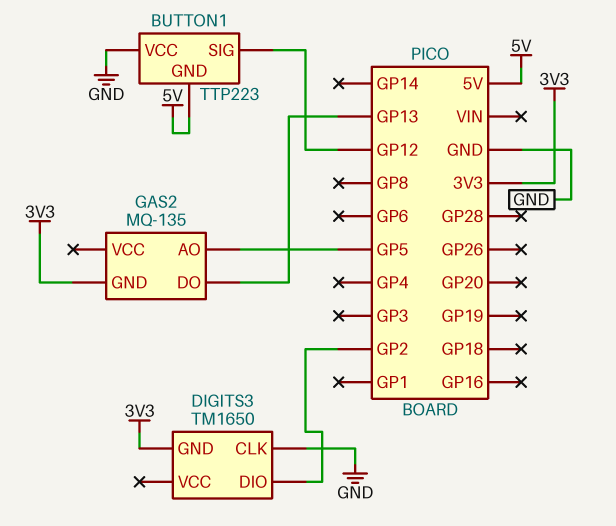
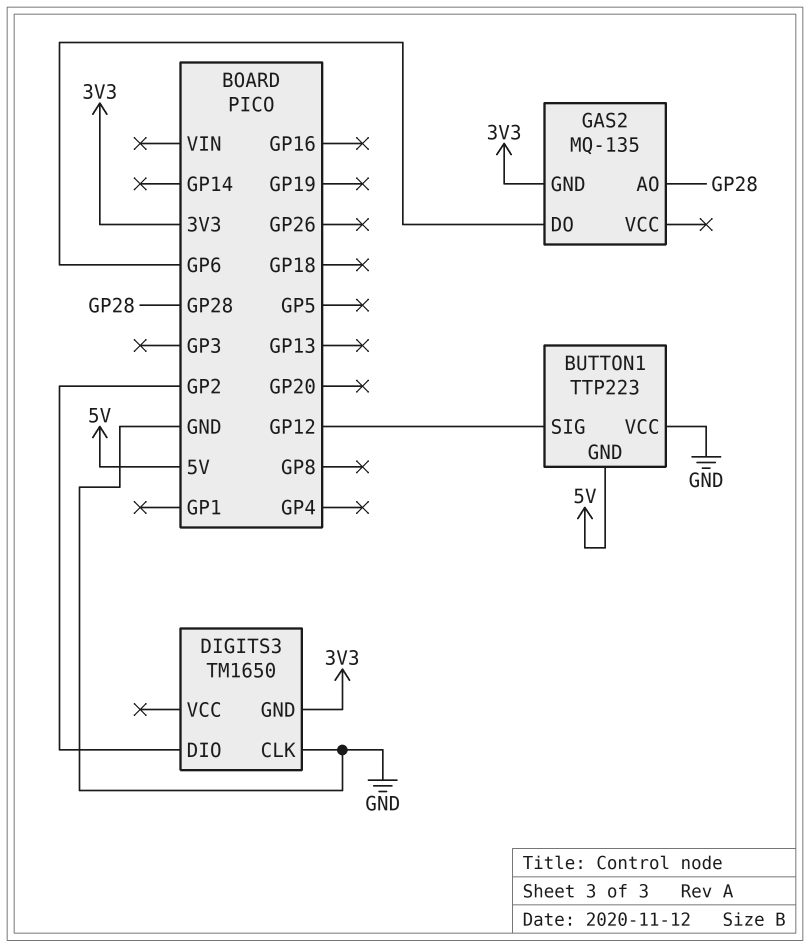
GAS2 pin AO: GP5 -> GP28
GAS2 pin DO: GP13 -> GP6

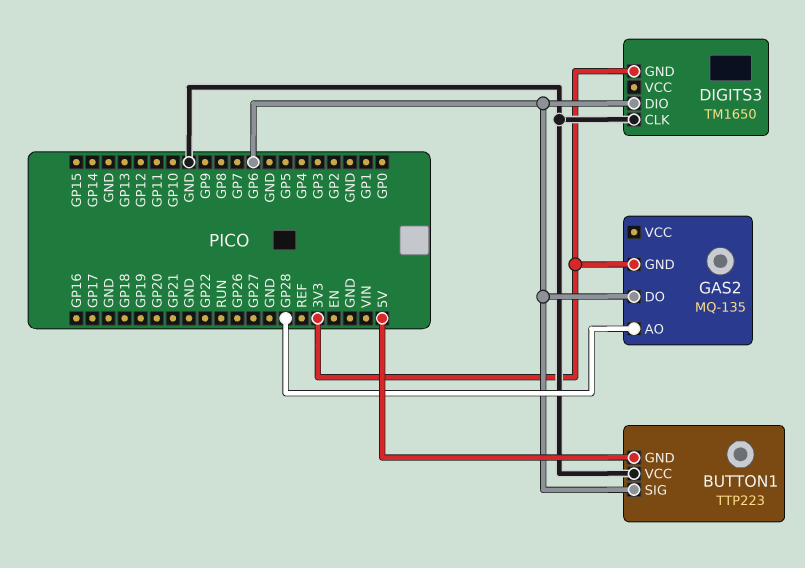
BUTTON1 pin SIG: GP12 -> GP6
DIGITS3 pin DIO: GP2 -> GP6

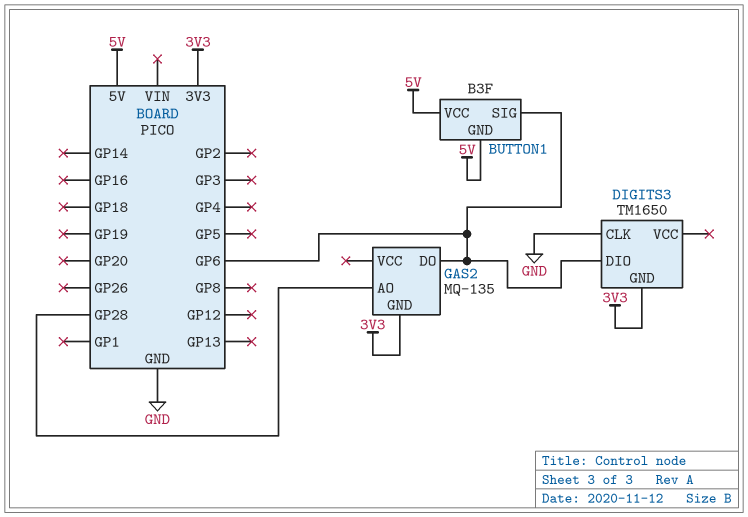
BUTTON1: TTP223 -> B3F
BUTTON1 pin VCC: GND -> 5V

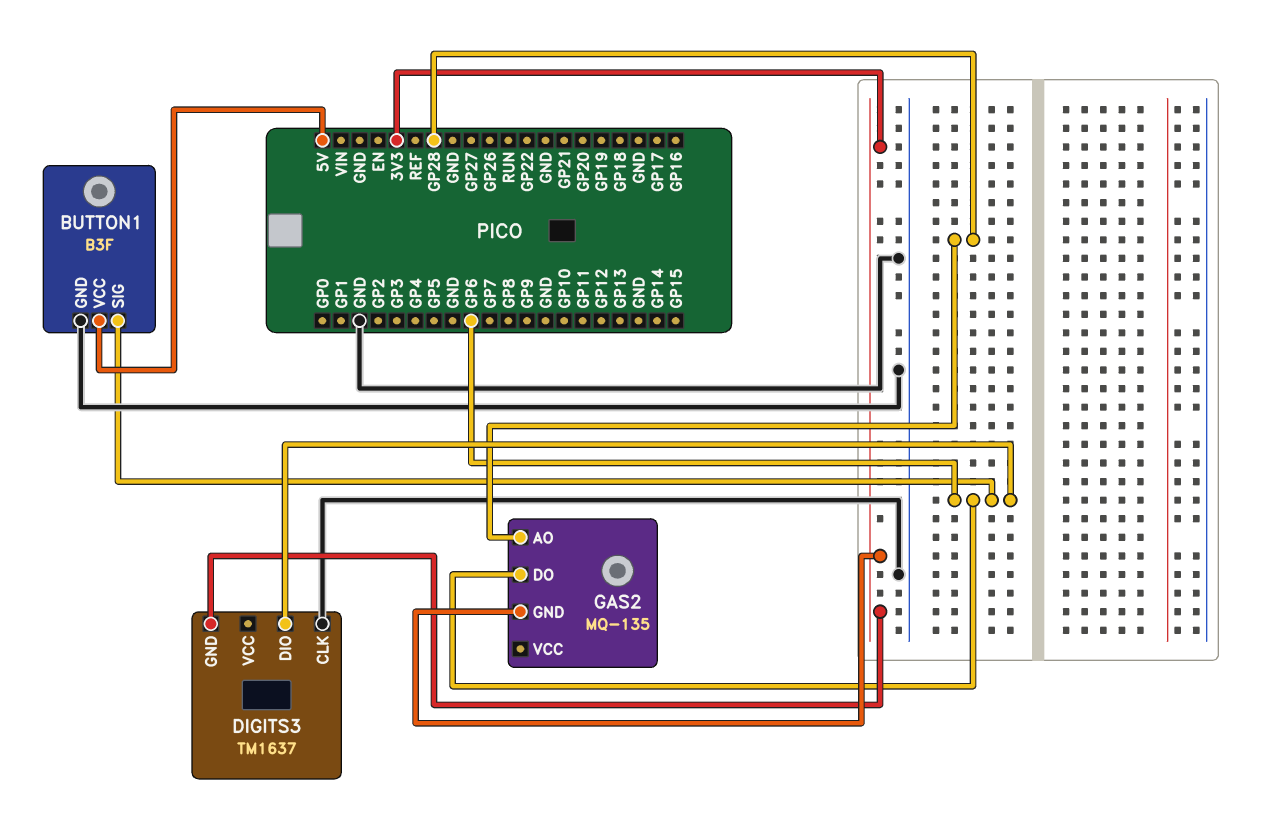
BUTTON1 pin GND: 5V -> GND
DIGITS3: TM1650 -> TM1637

